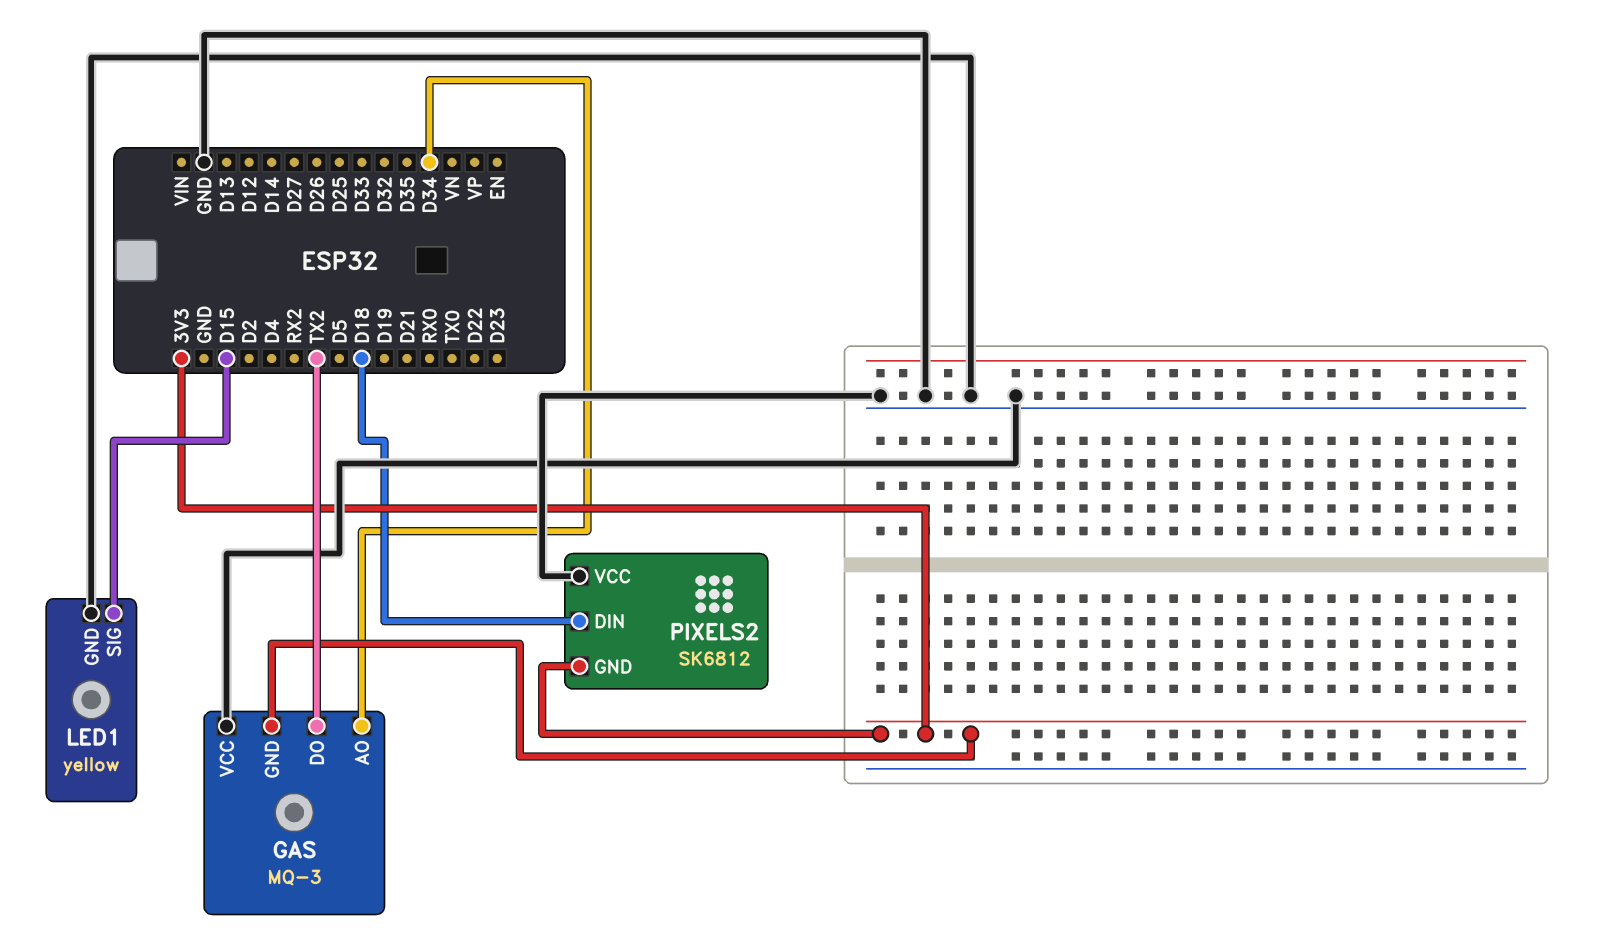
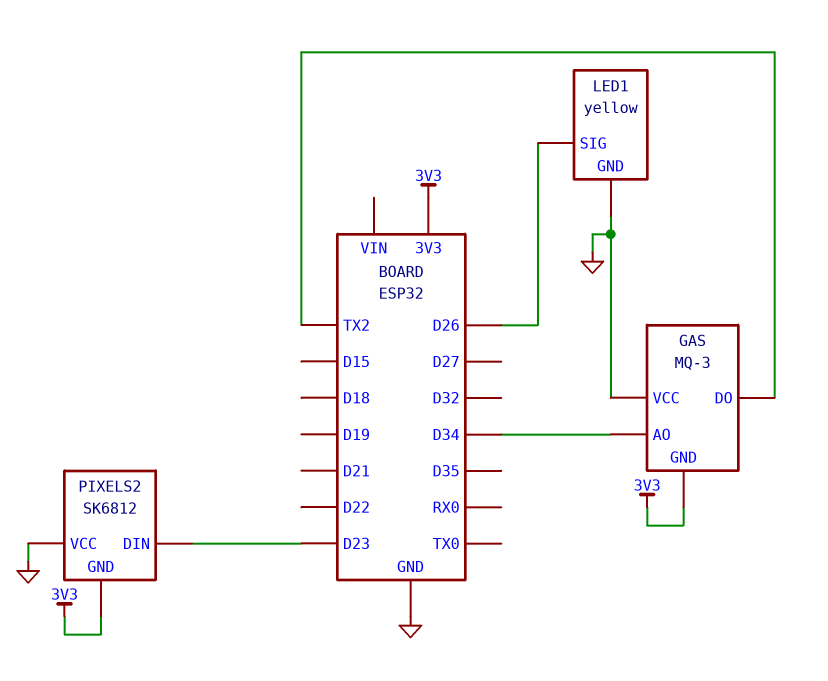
LED1 pin SIG: D15 -> D26
PIXELS2 pin DIN: D18 -> D23

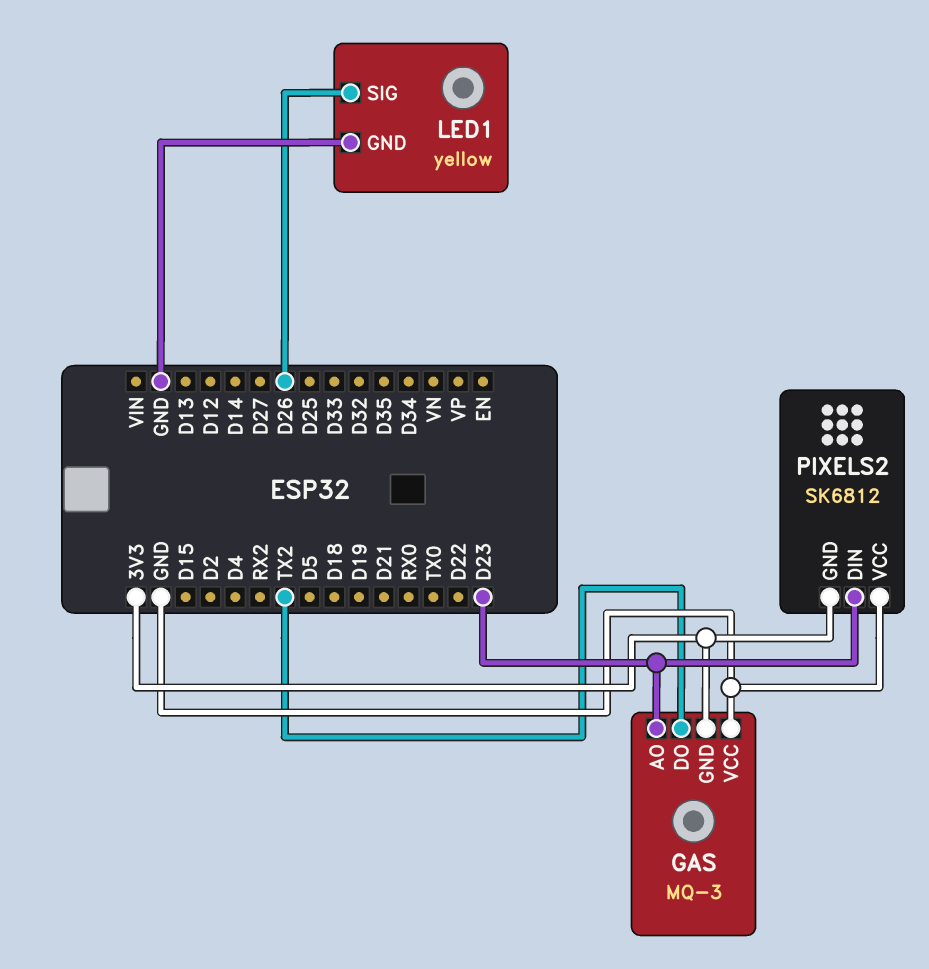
GAS pin AO: D34 -> D23

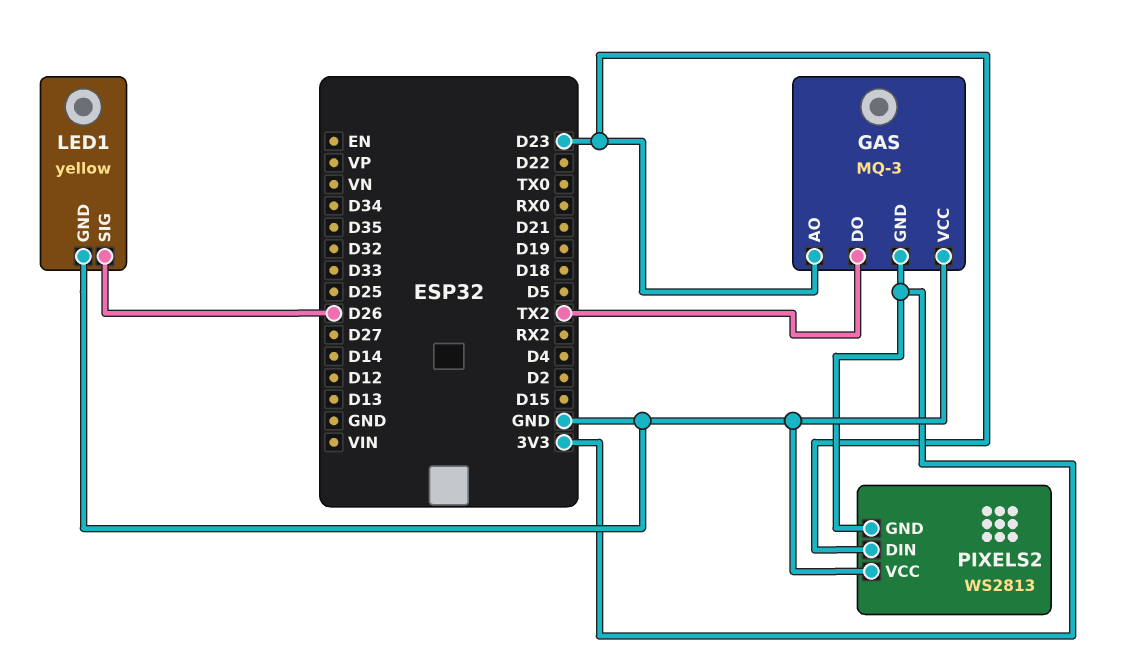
PIXELS2: SK6812 -> WS2813

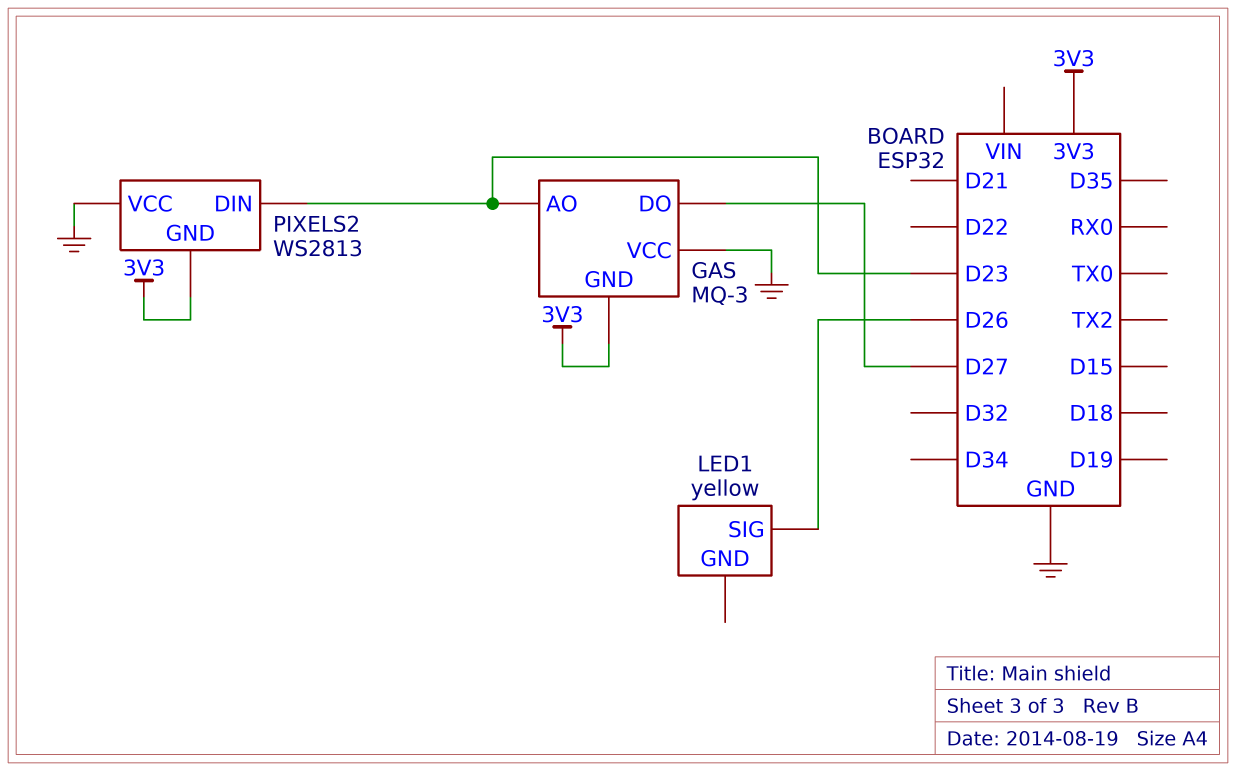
GAS pin DO: TX2 -> D27
LED1 pin GND: GND -> none

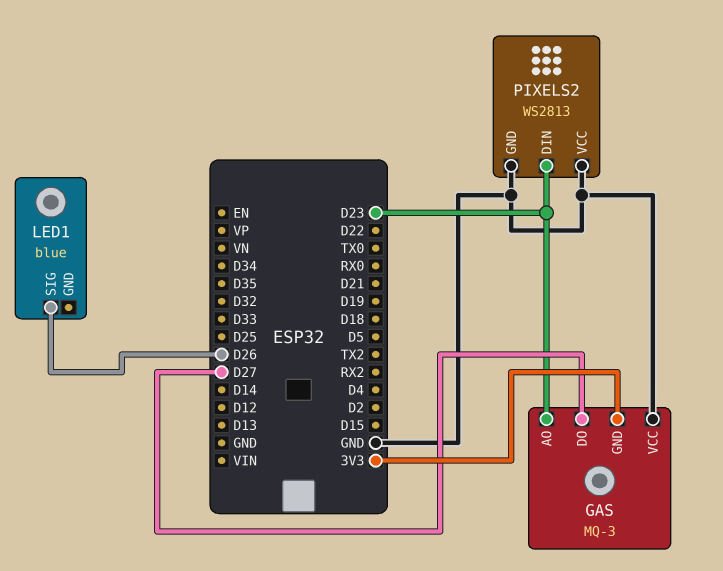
LED1: yellow -> blue
PIXELS2 pin GND: 3V3 -> GND

